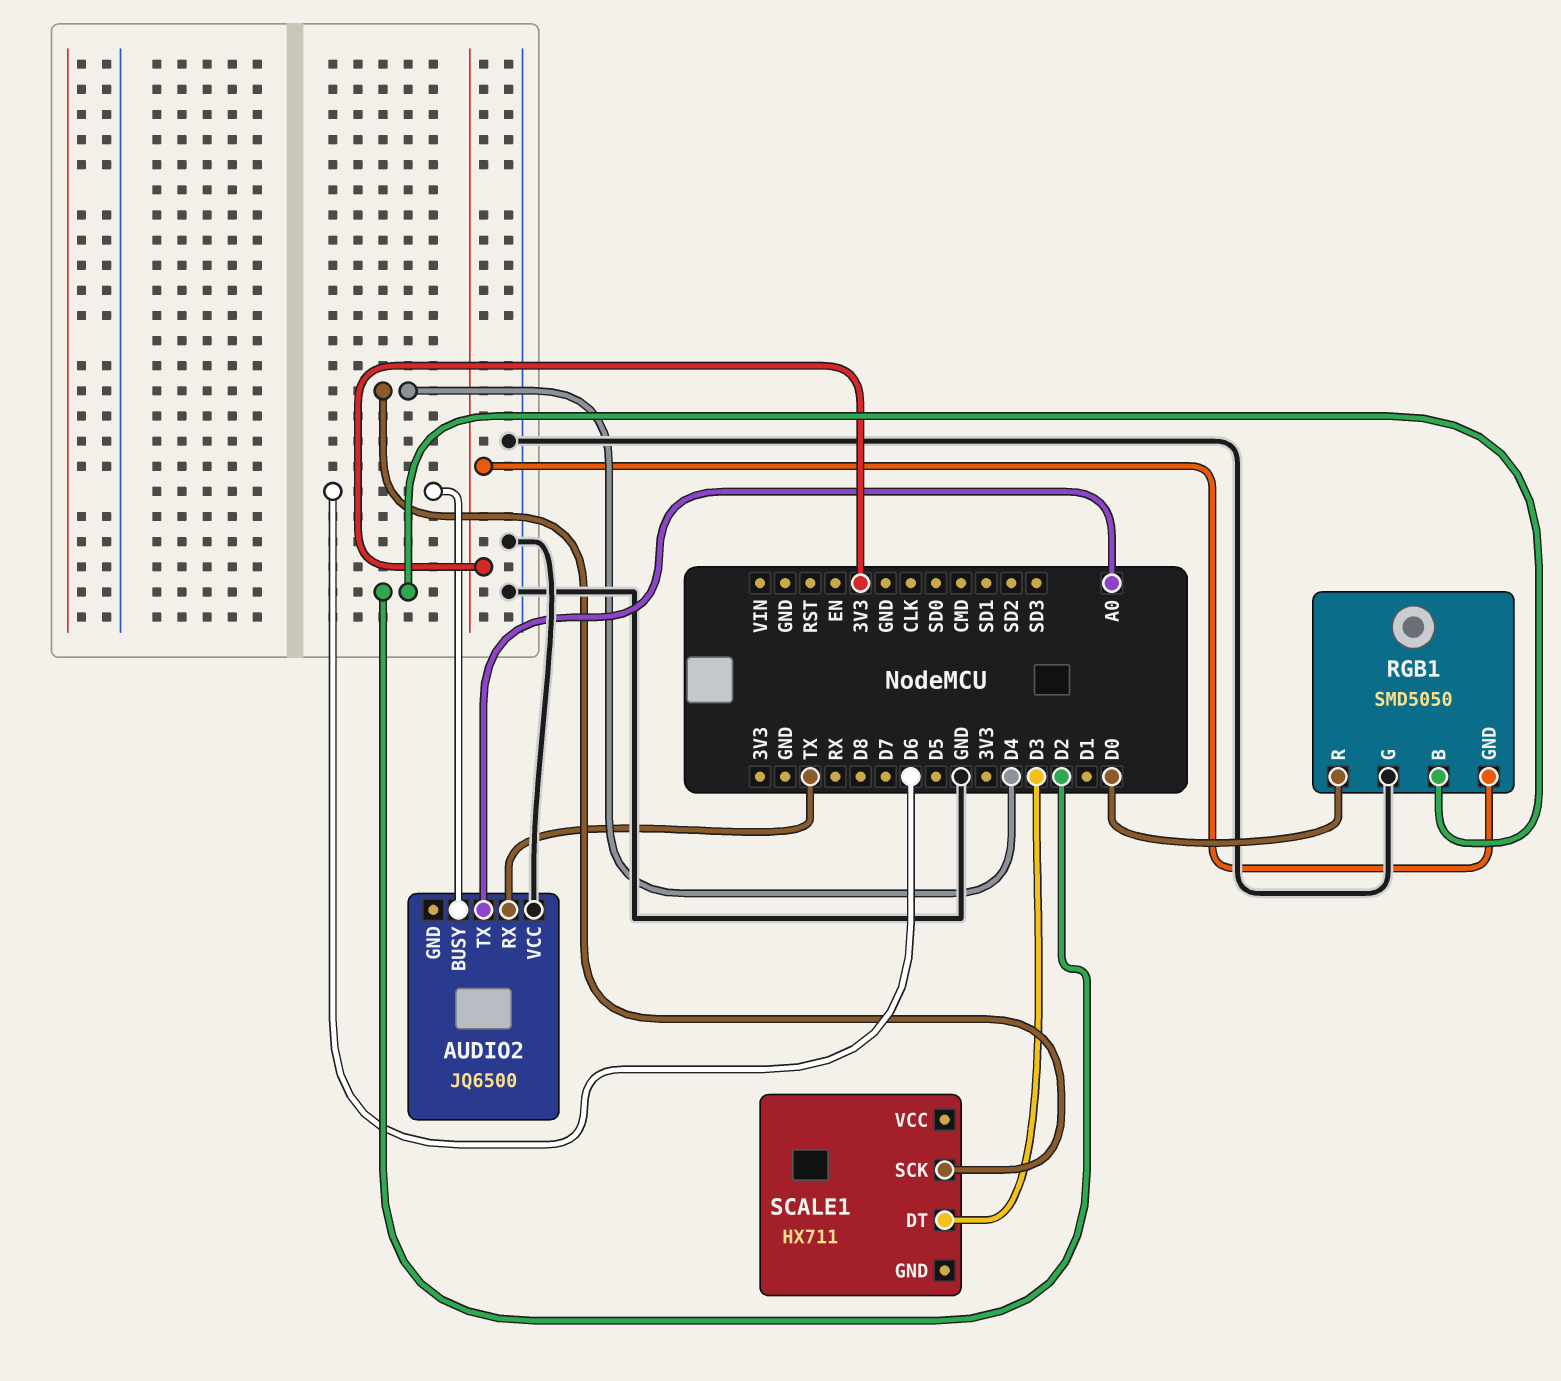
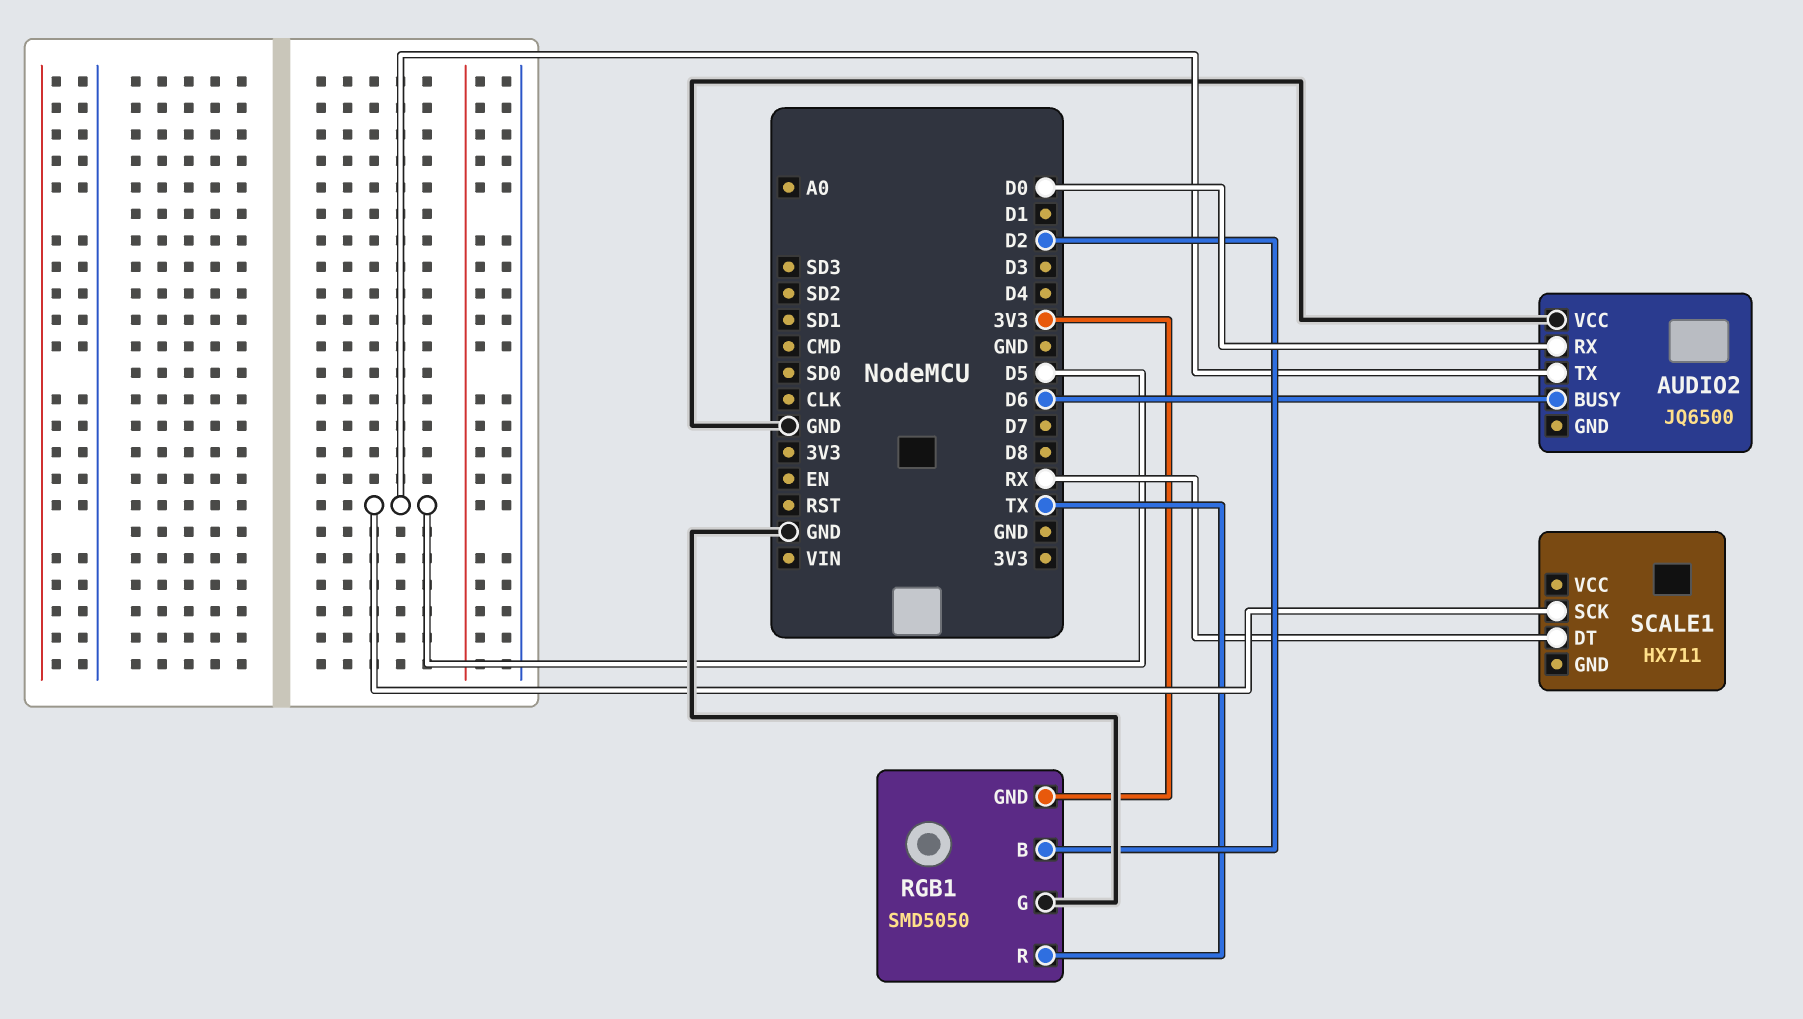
AUDIO2 pin RX: TX -> D0
AUDIO2 pin TX: A0 -> D5
RGB1 pin R: D0 -> TX
SCALE1 pin DT: D3 -> RX
SCALE1 pin SCK: D4 -> D5

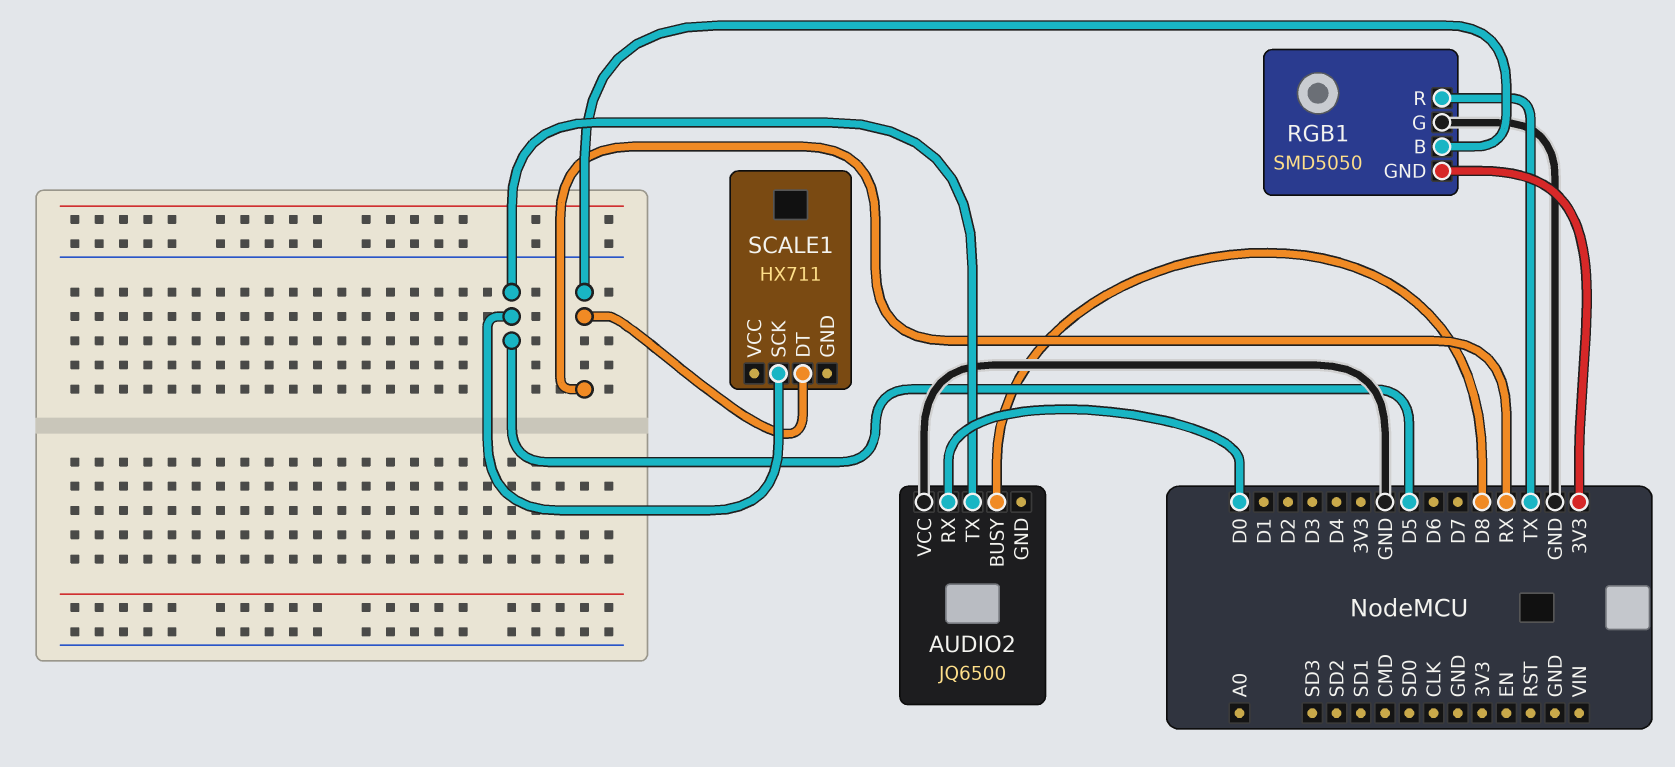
AUDIO2 pin BUSY: D6 -> D8
RGB1 pin B: D2 -> RX

